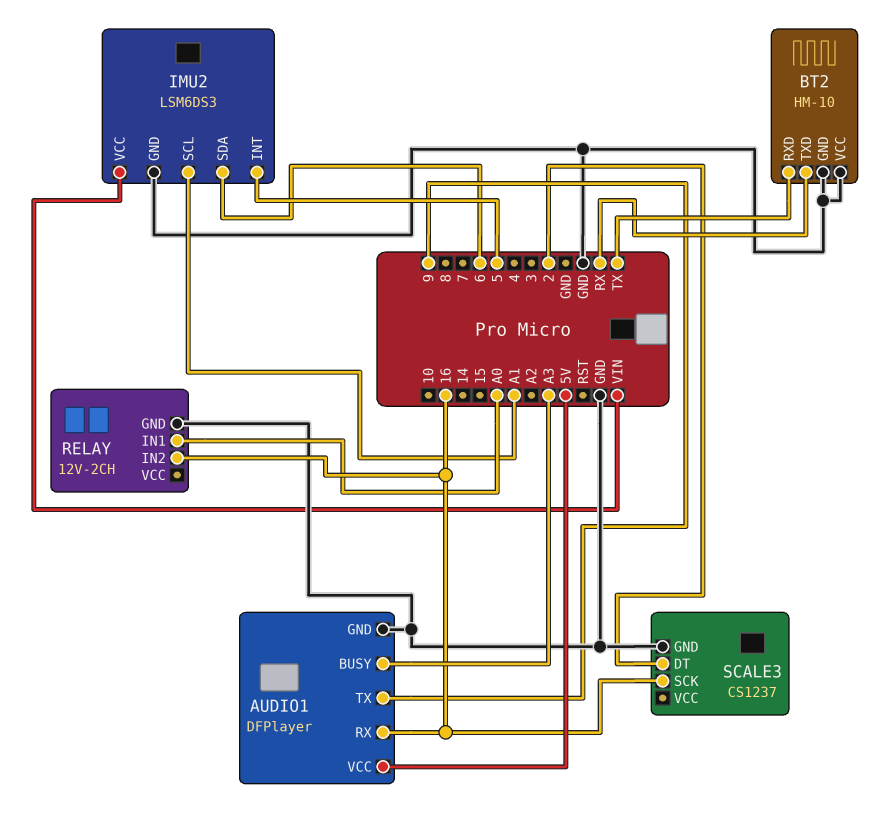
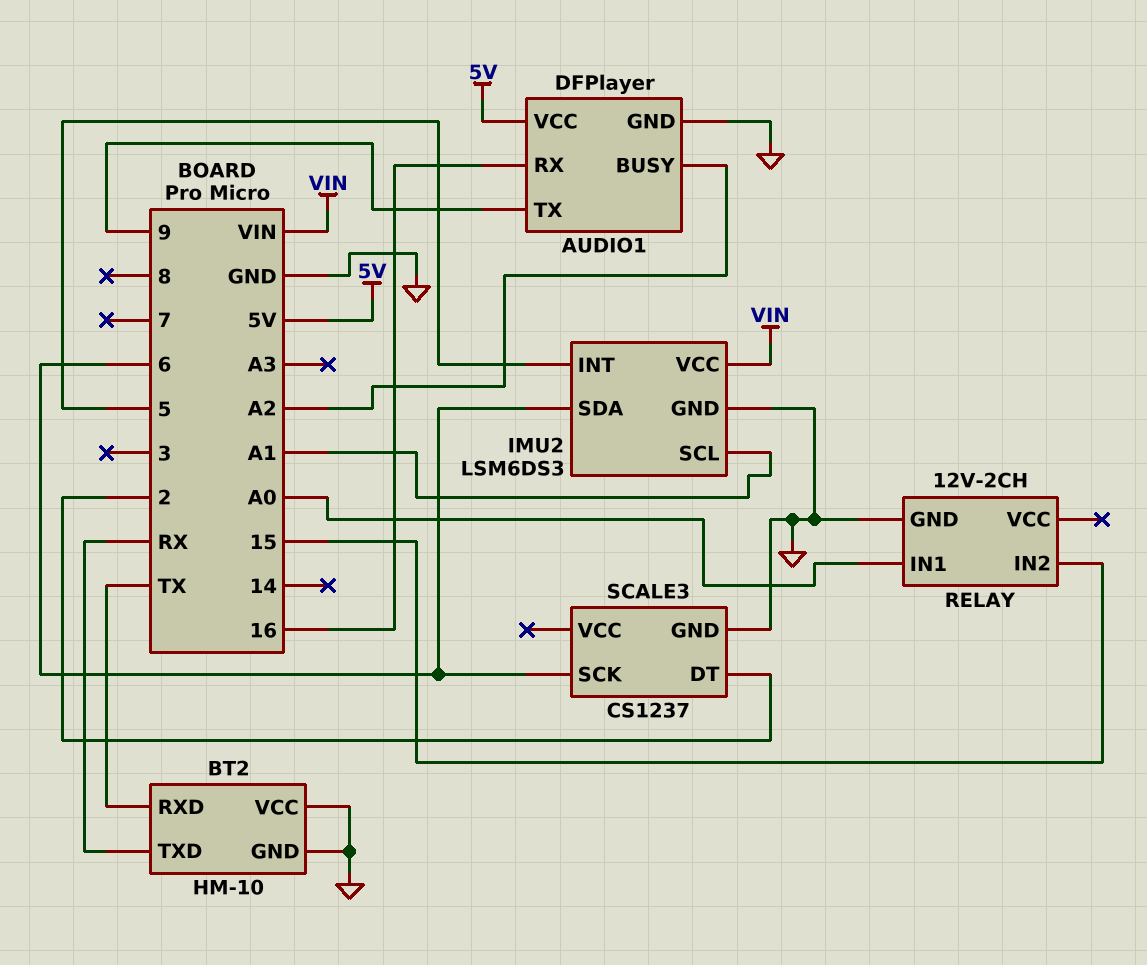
AUDIO1 pin BUSY: A3 -> A2
RELAY pin IN2: 16 -> 15
SCALE3 pin SCK: 16 -> 6

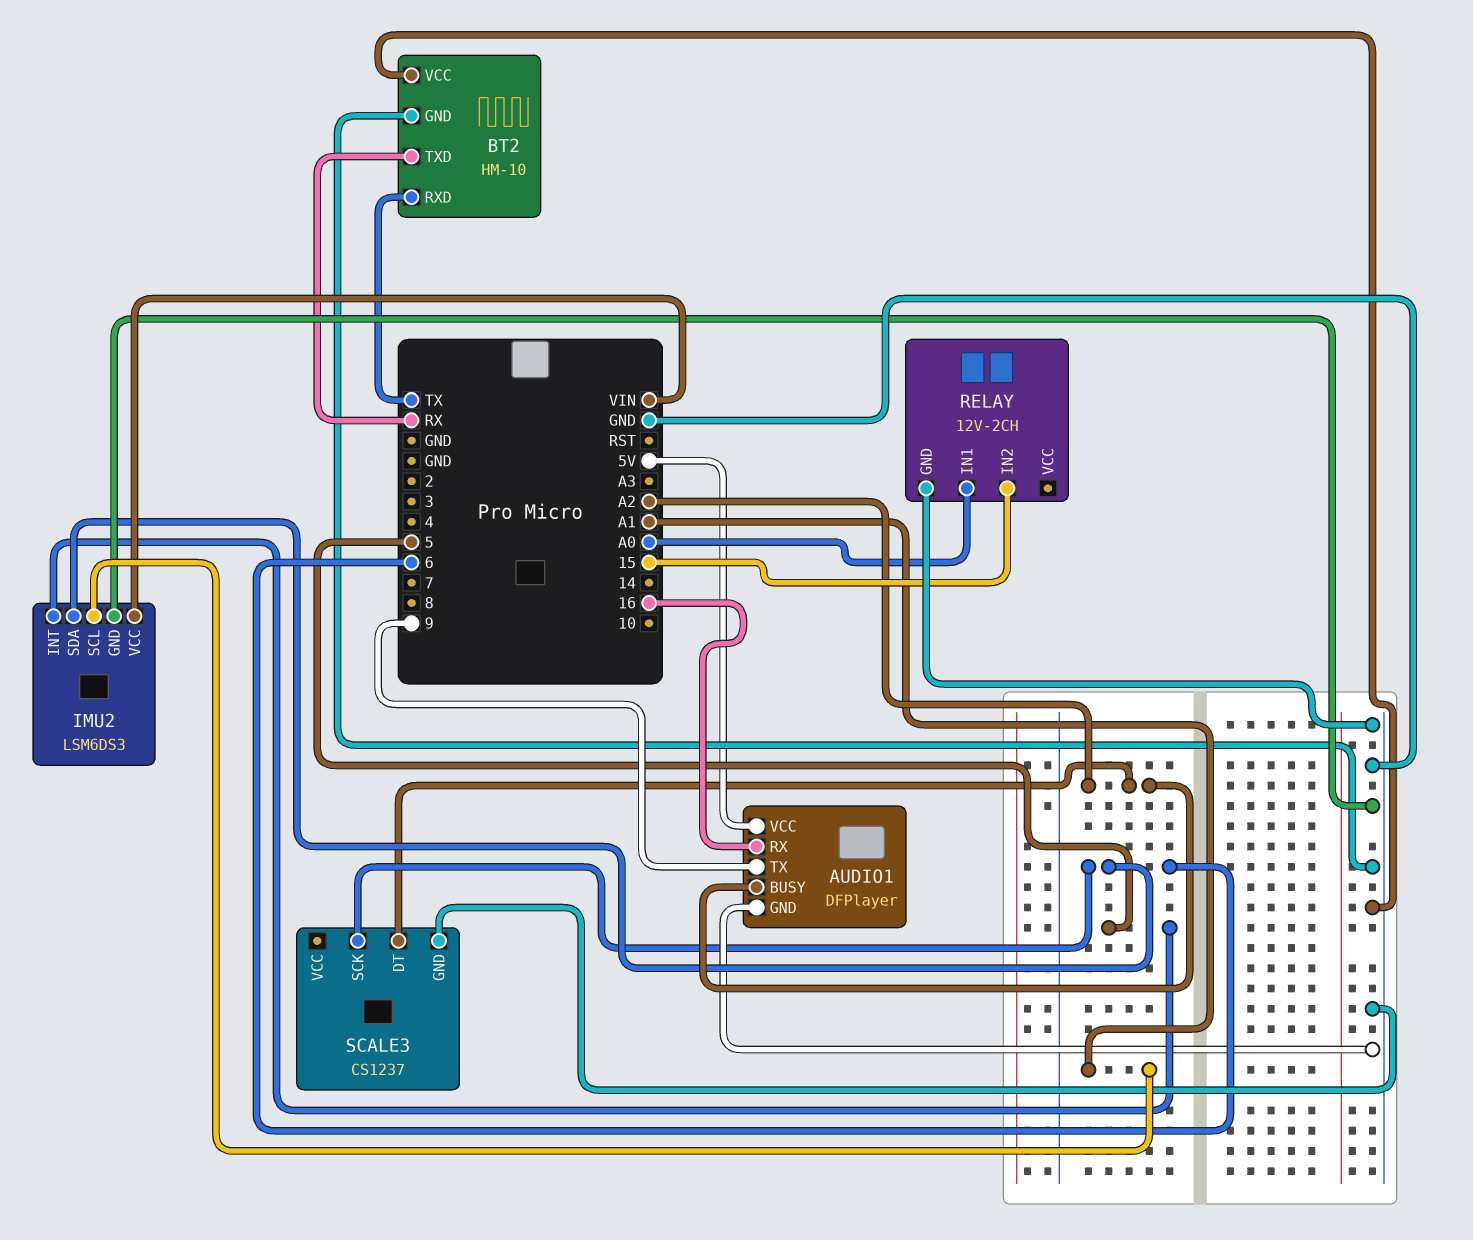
SCALE3 pin DT: 2 -> A2

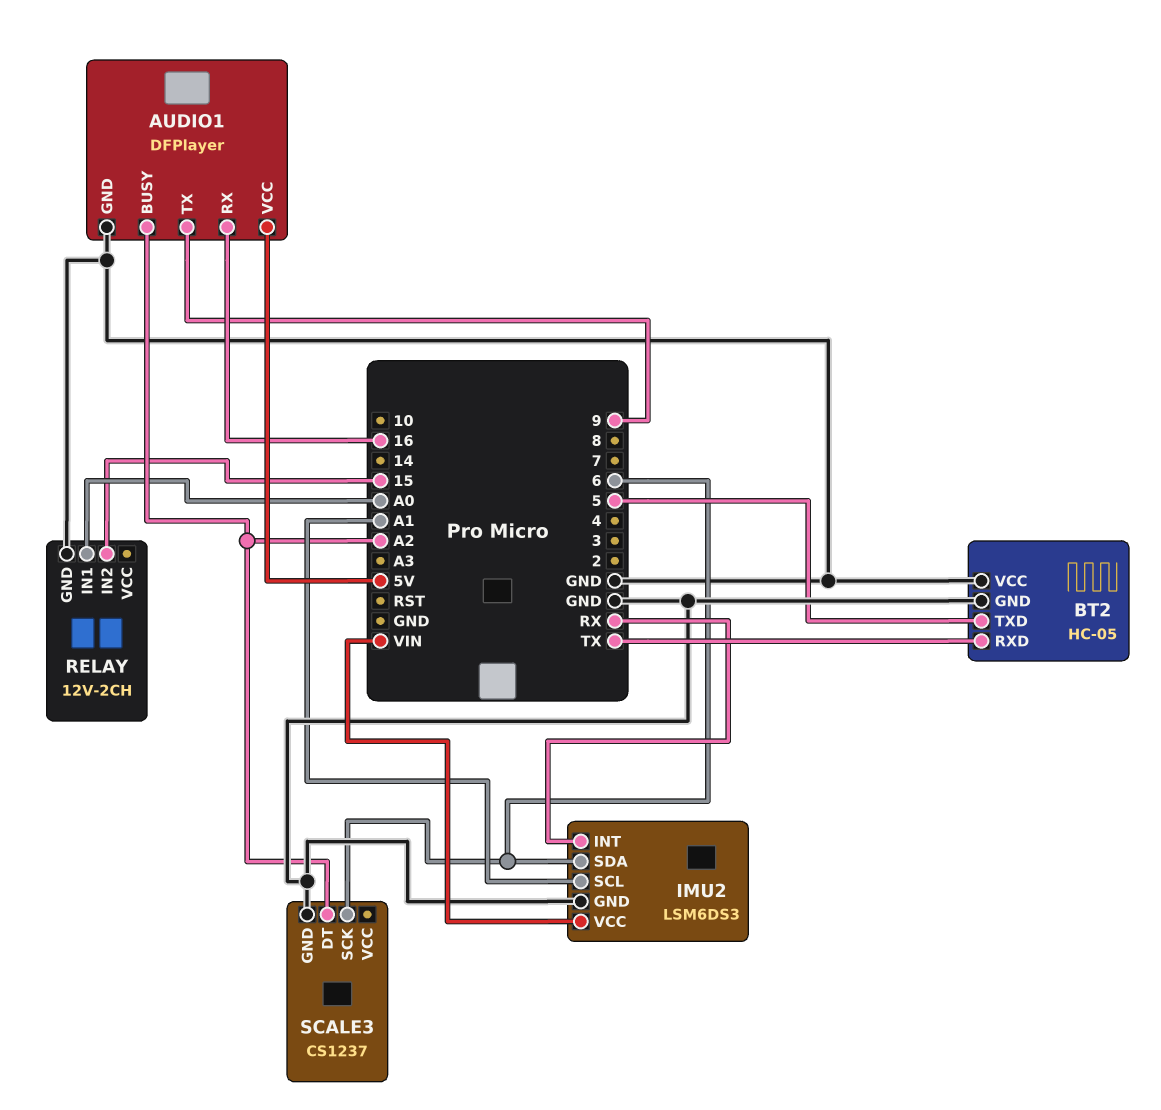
BT2: HM-10 -> HC-05
BT2 pin TXD: RX -> 5
IMU2 pin INT: 5 -> RX

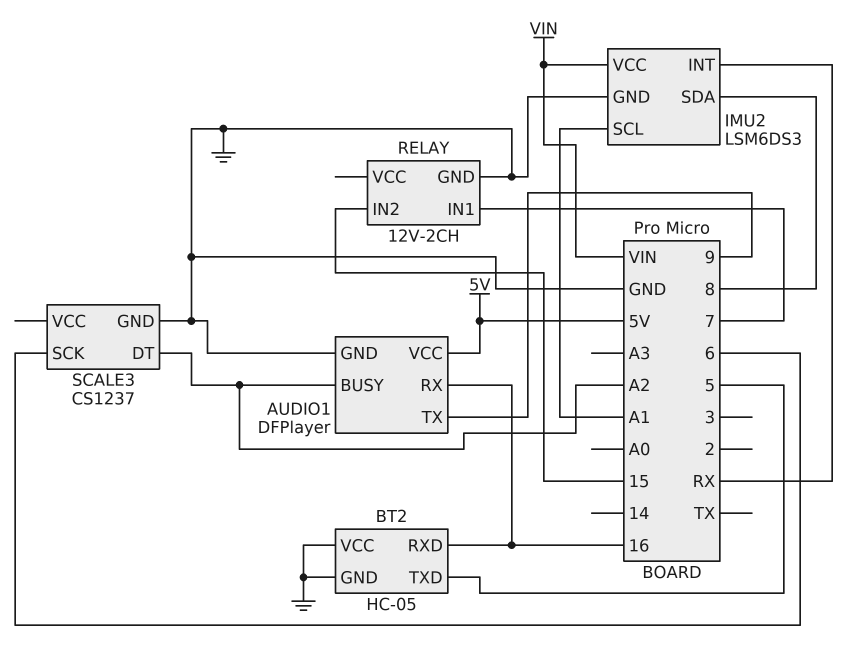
BT2 pin RXD: TX -> 16
IMU2 pin SDA: 6 -> 8
RELAY pin IN1: A0 -> 7

